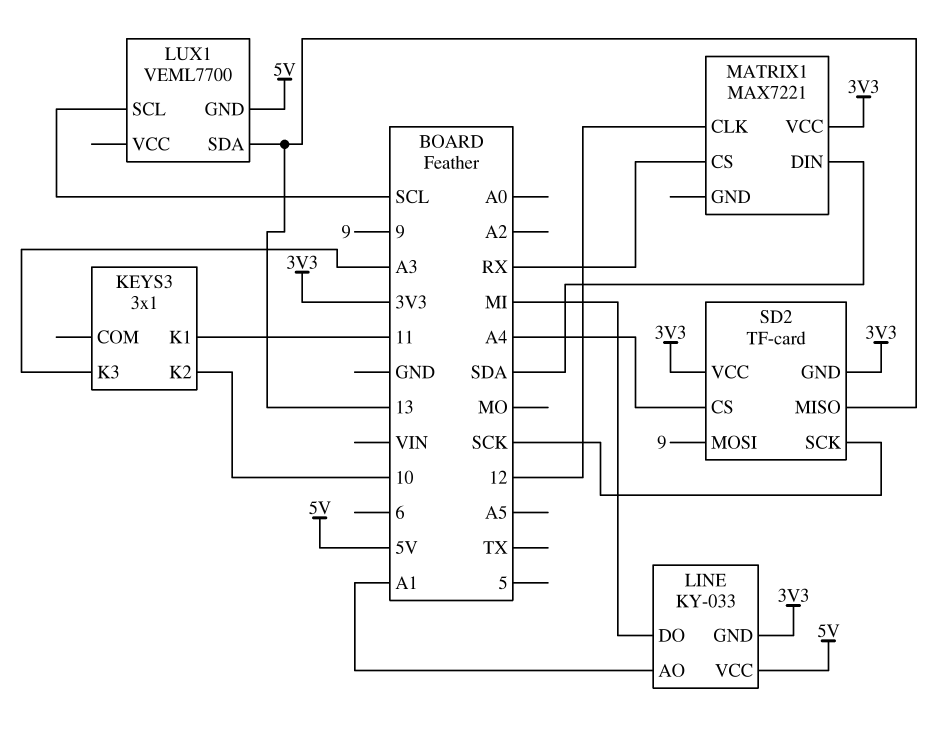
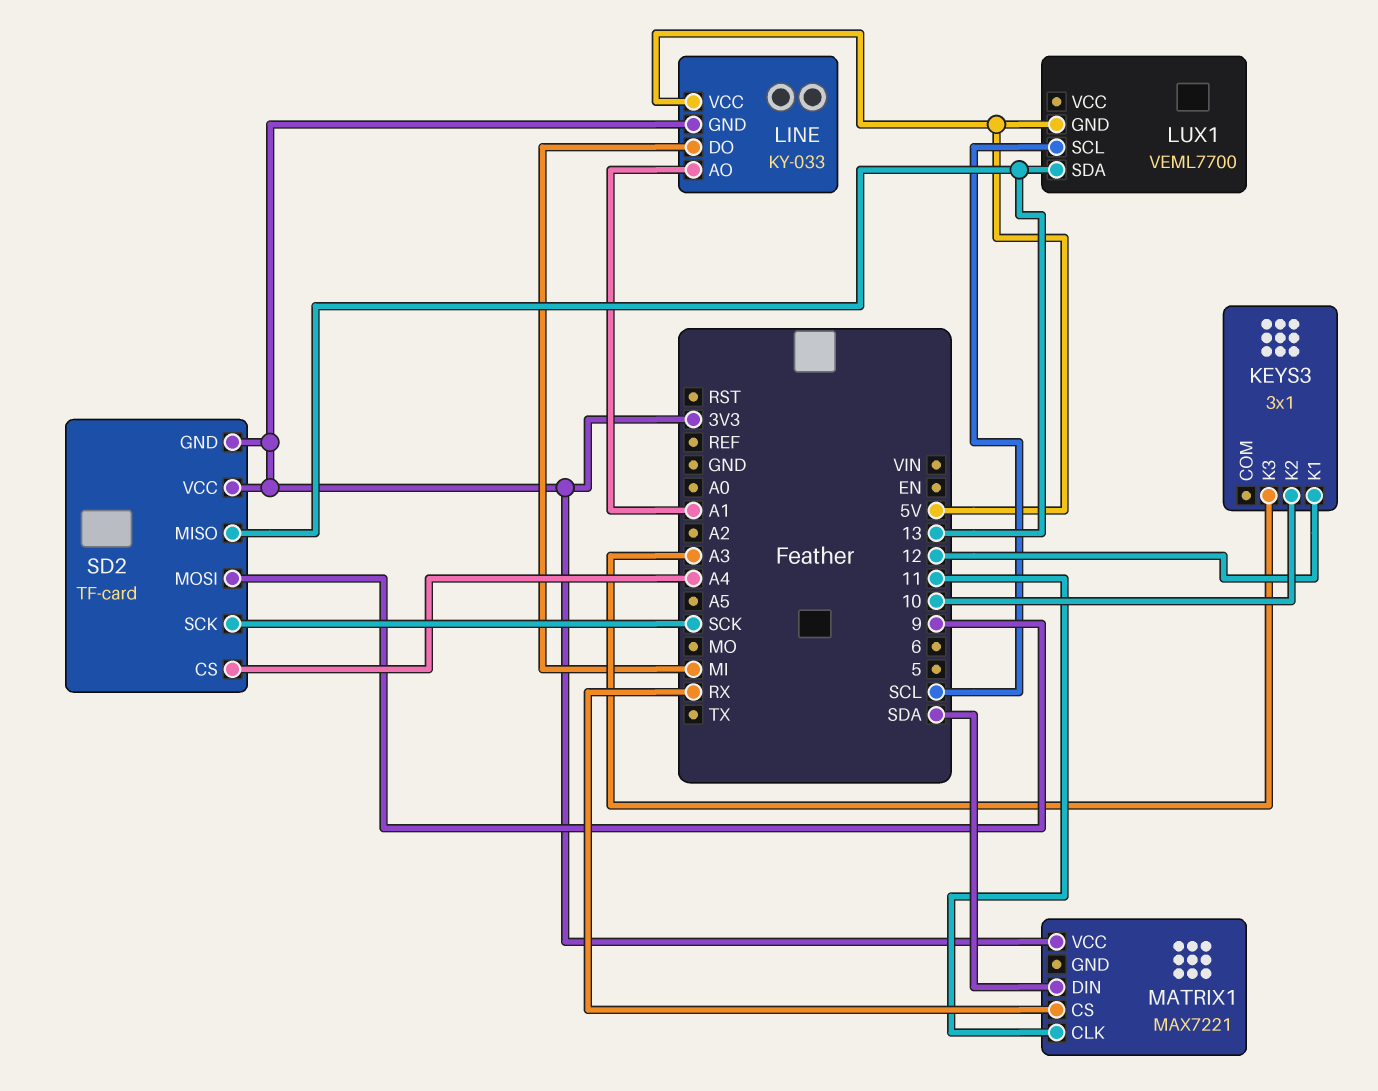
KEYS3 pin K1: 11 -> 12
MATRIX1 pin CLK: 12 -> 11

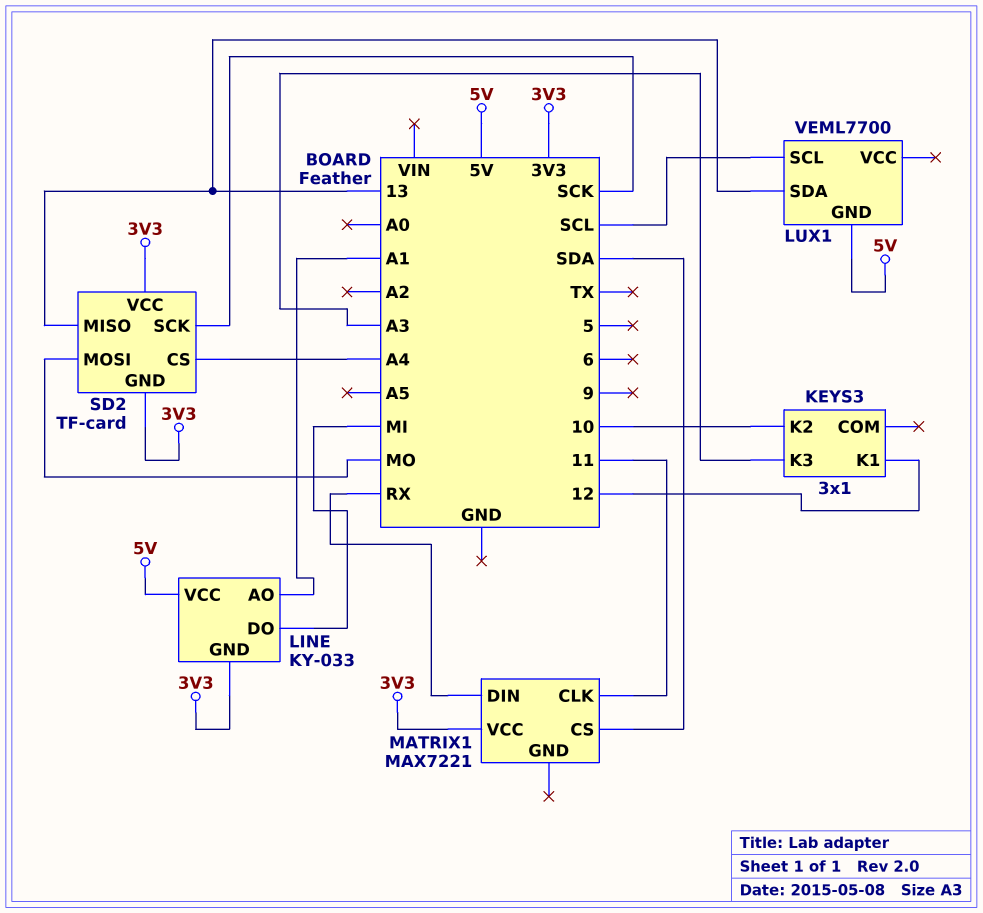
MATRIX1 pin CS: RX -> SDA
MATRIX1 pin DIN: SDA -> RX
SD2 pin MOSI: 9 -> MO

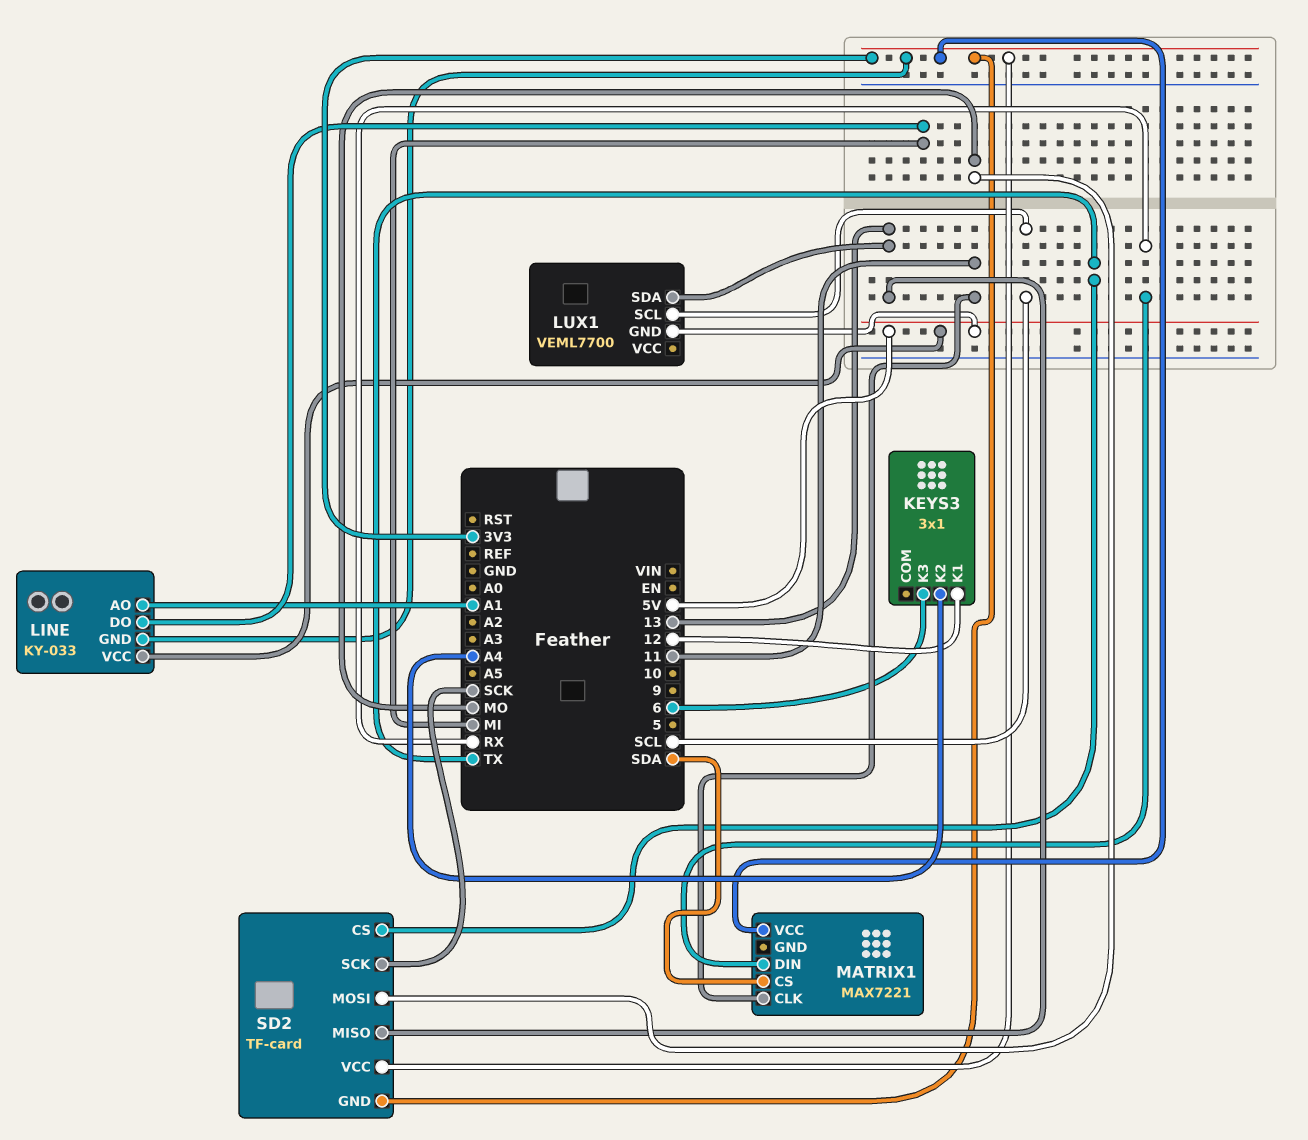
KEYS3 pin K2: 10 -> A4
KEYS3 pin K3: A3 -> 6
SD2 pin CS: A4 -> TX

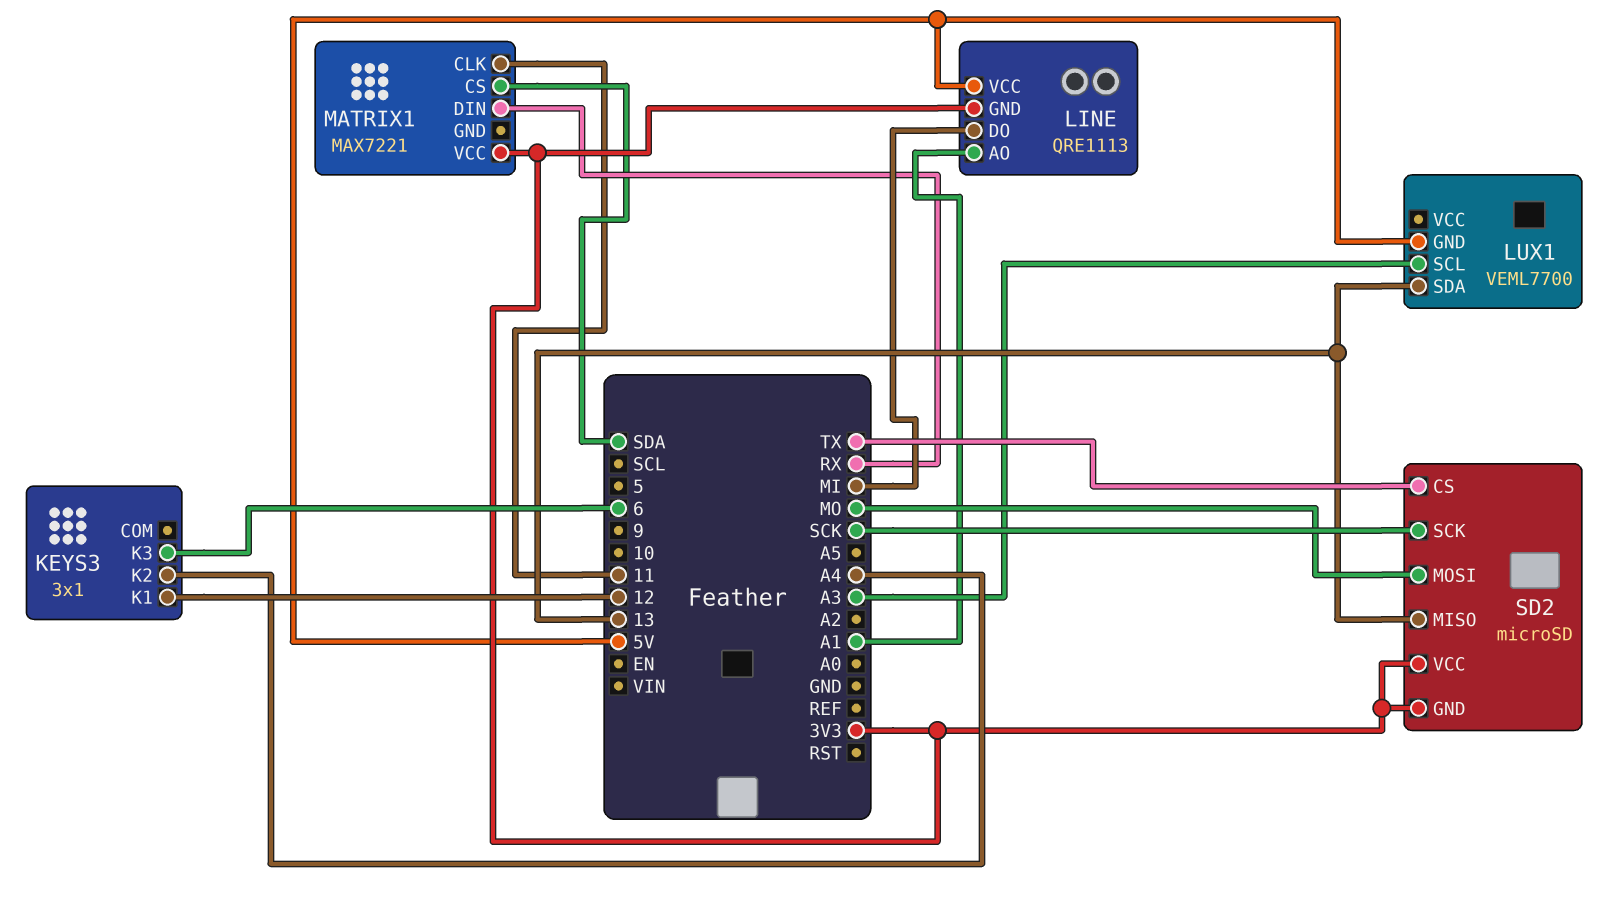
LINE: KY-033 -> QRE1113
LUX1 pin SCL: SCL -> A3
SD2: TF-card -> microSD

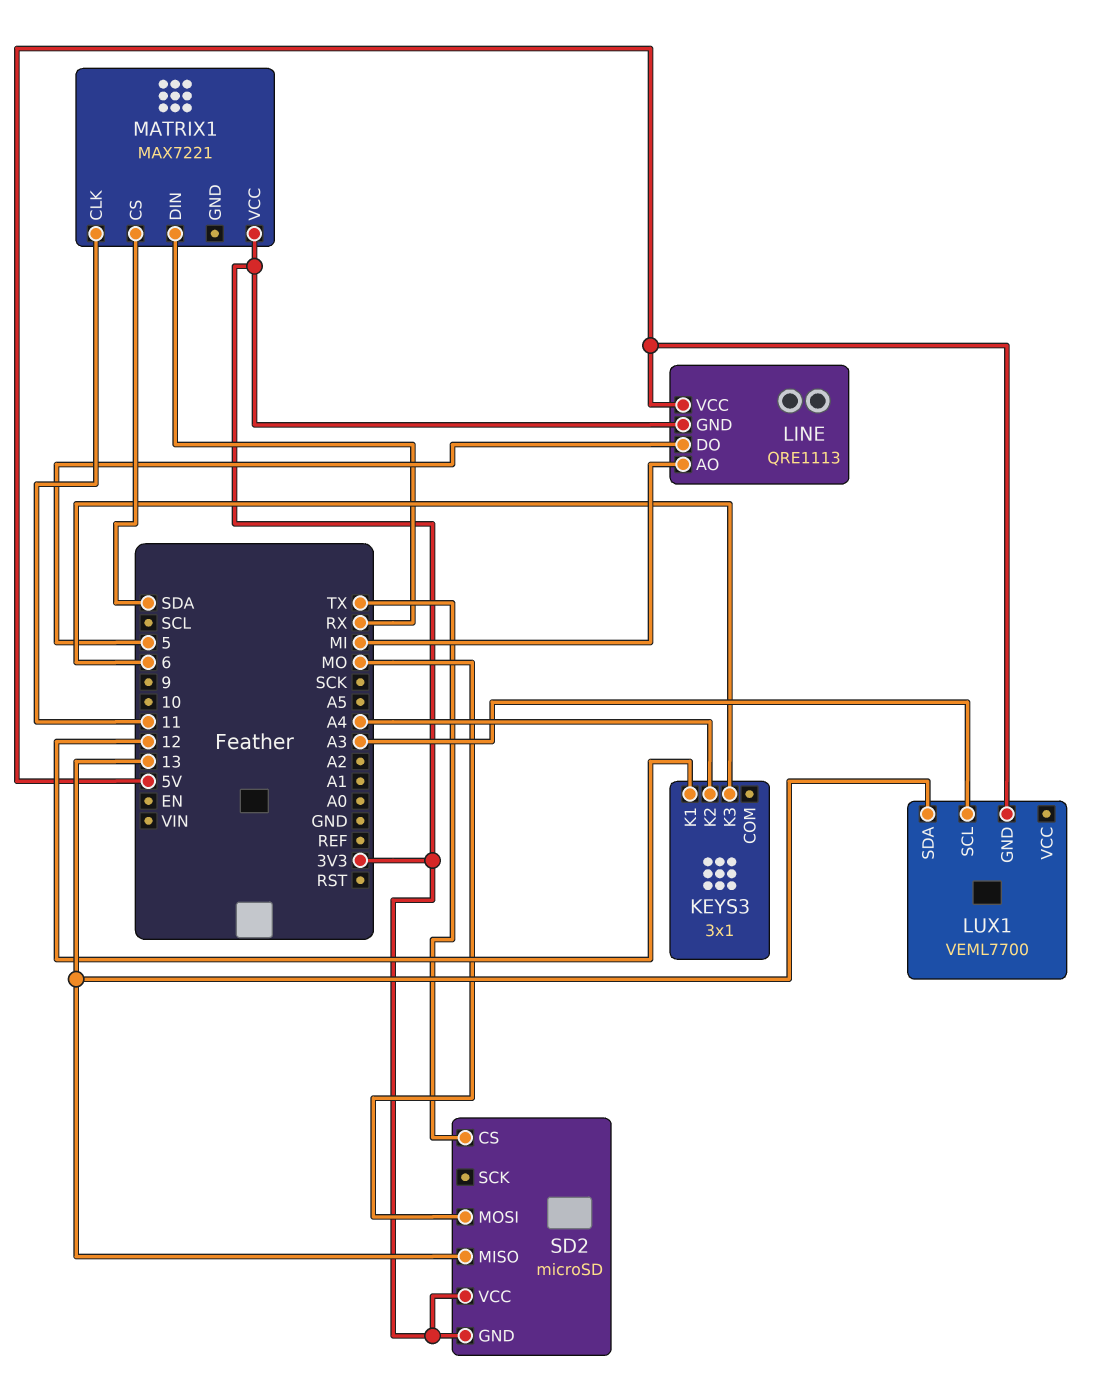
LINE pin AO: A1 -> MI
LINE pin DO: MI -> 5
SD2 pin SCK: SCK -> none

